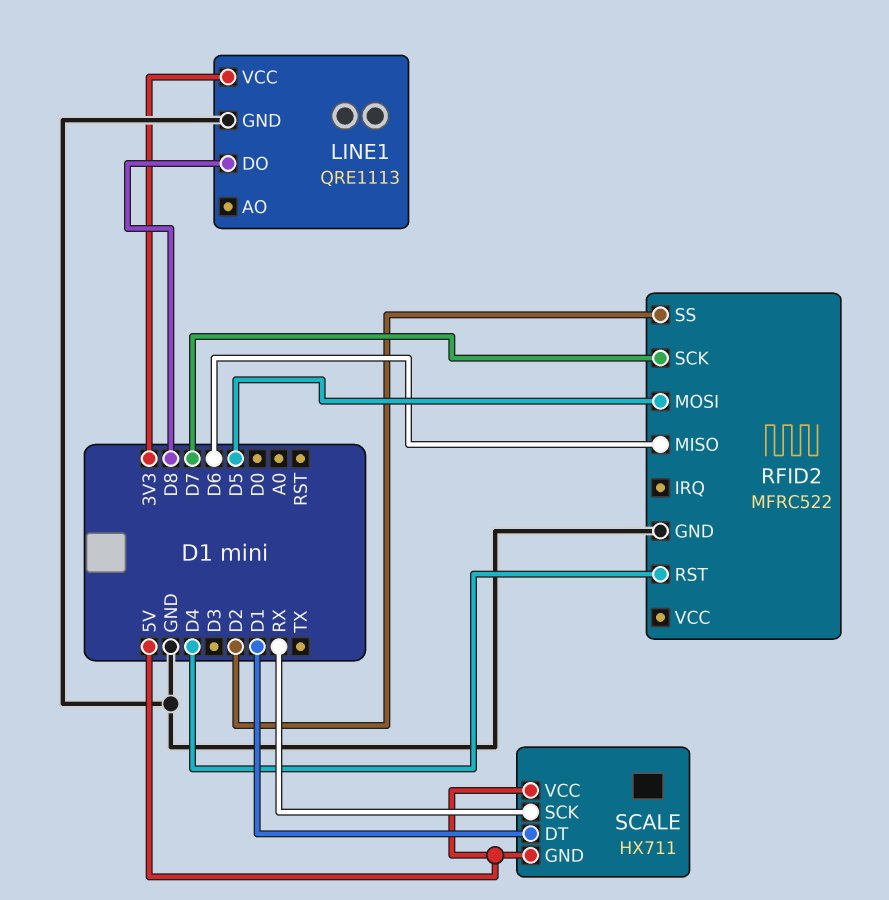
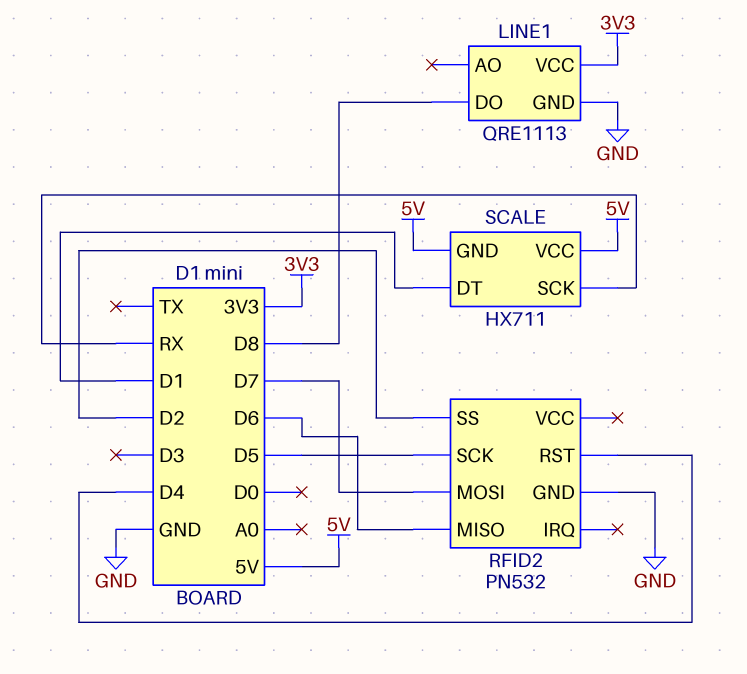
RFID2: MFRC522 -> PN532
RFID2 pin MOSI: D5 -> D7
RFID2 pin SCK: D7 -> D5

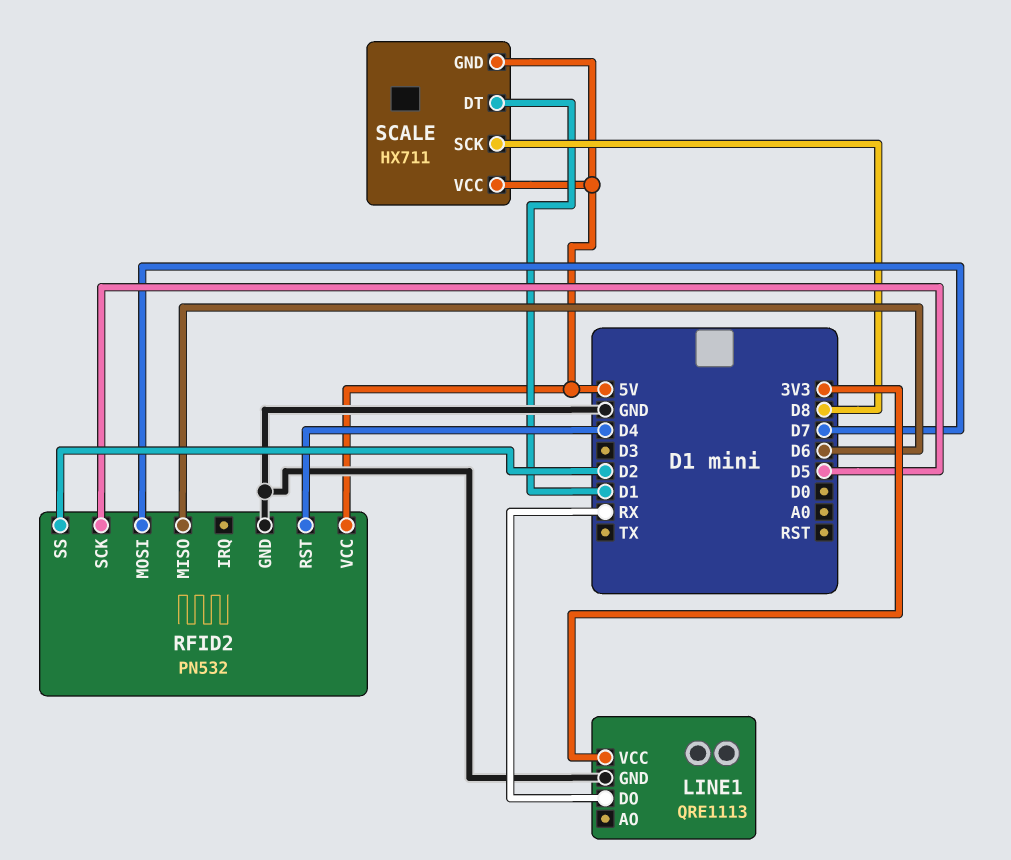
LINE1 pin DO: D8 -> RX
RFID2 pin VCC: none -> 5V
SCALE pin SCK: RX -> D8

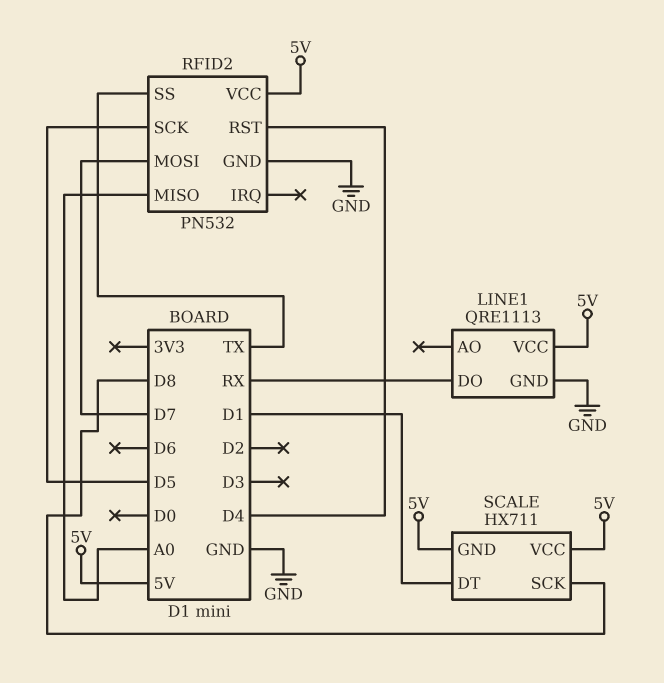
LINE1 pin VCC: 3V3 -> 5V
RFID2 pin MISO: D6 -> A0
RFID2 pin SS: D2 -> TX

